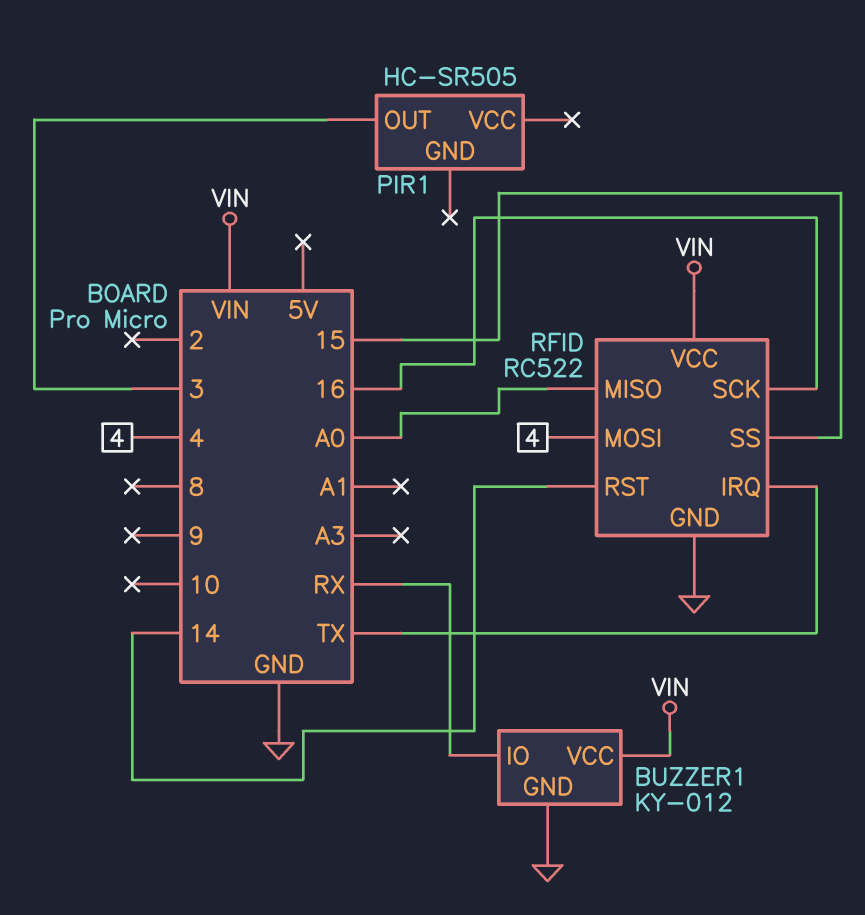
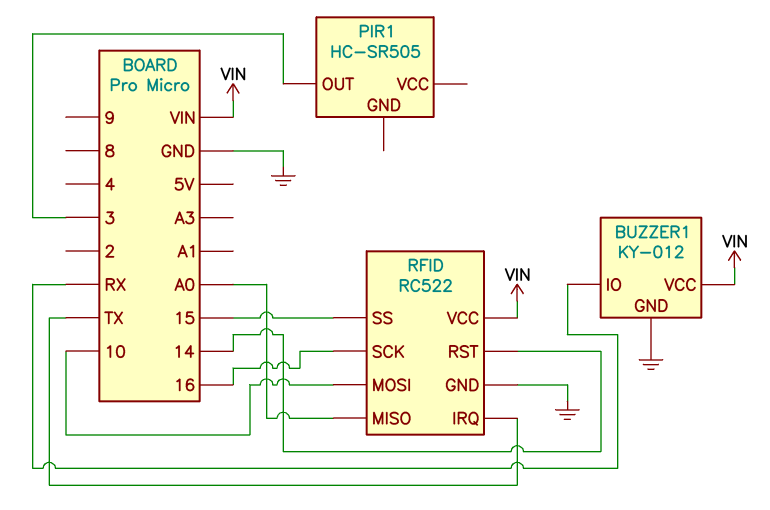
RFID pin MOSI: 4 -> 10

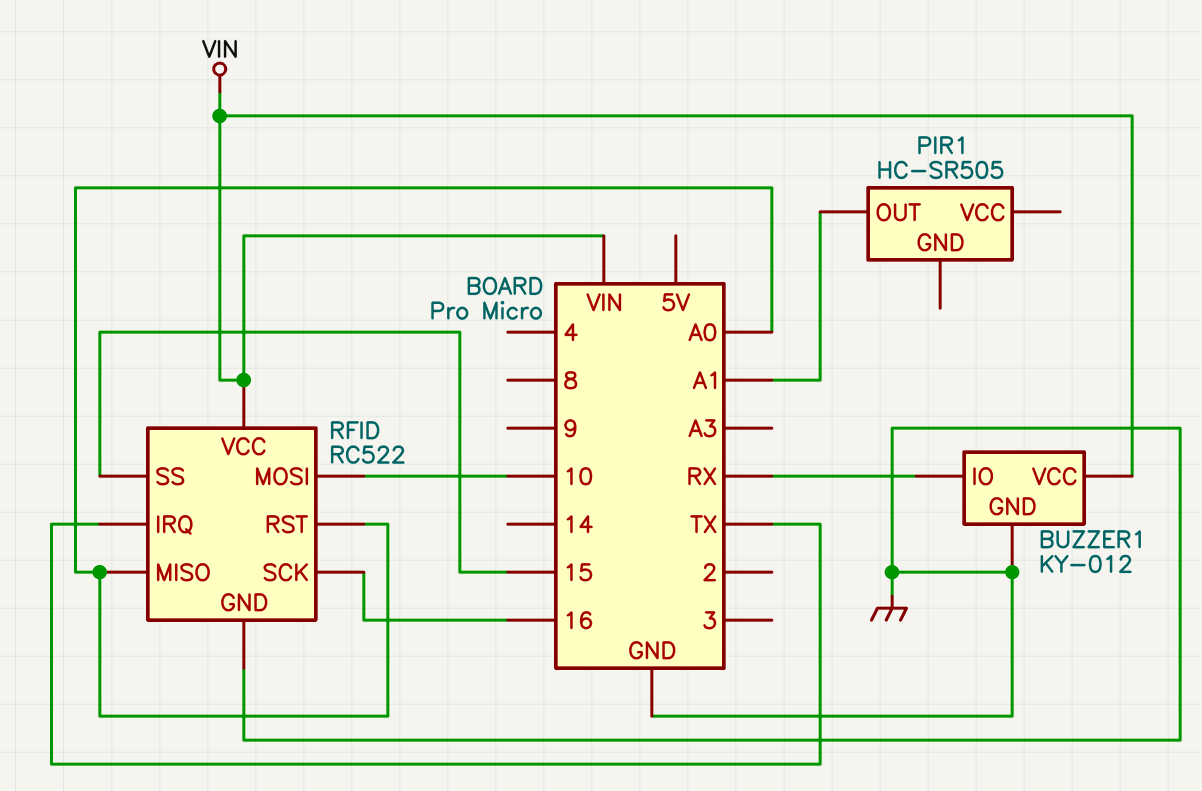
PIR1 pin OUT: 3 -> A1
RFID pin RST: 14 -> A0

